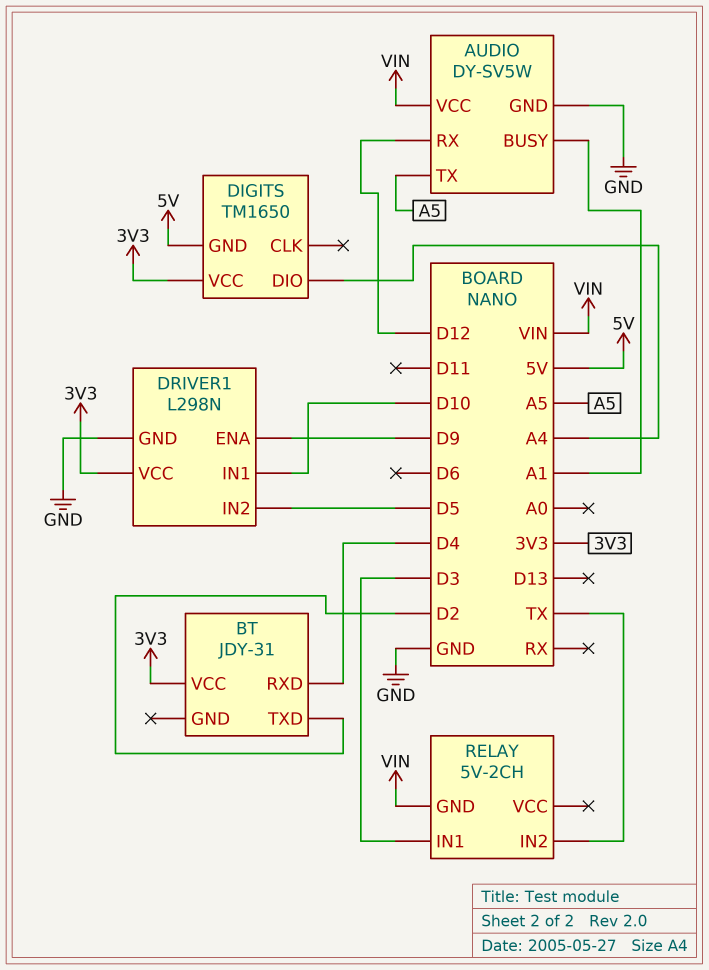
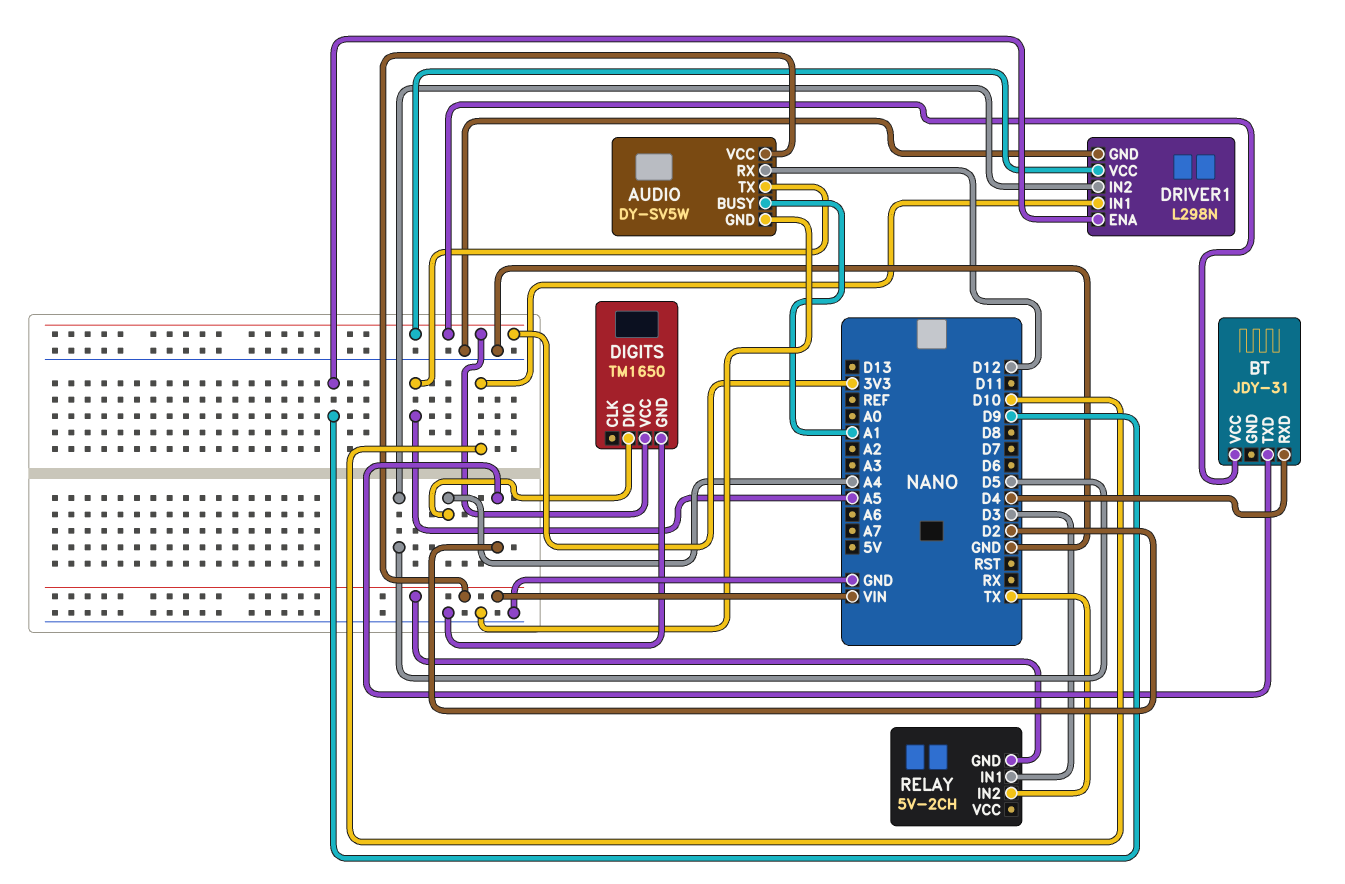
DIGITS pin GND: 5V -> GND

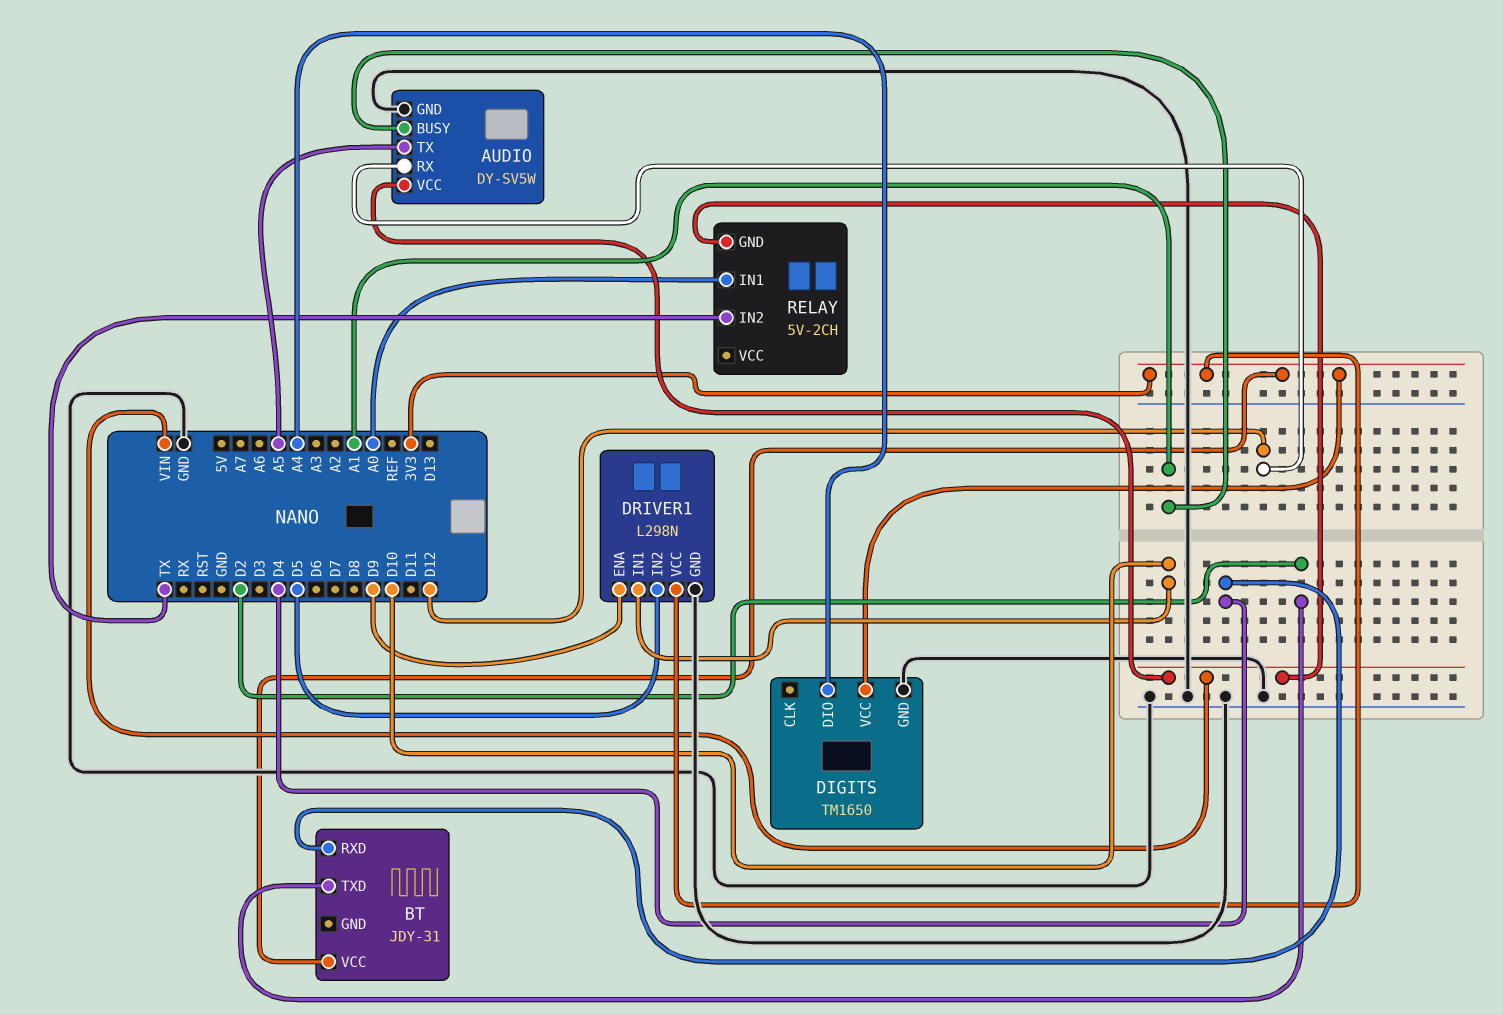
RELAY pin IN1: D3 -> A0

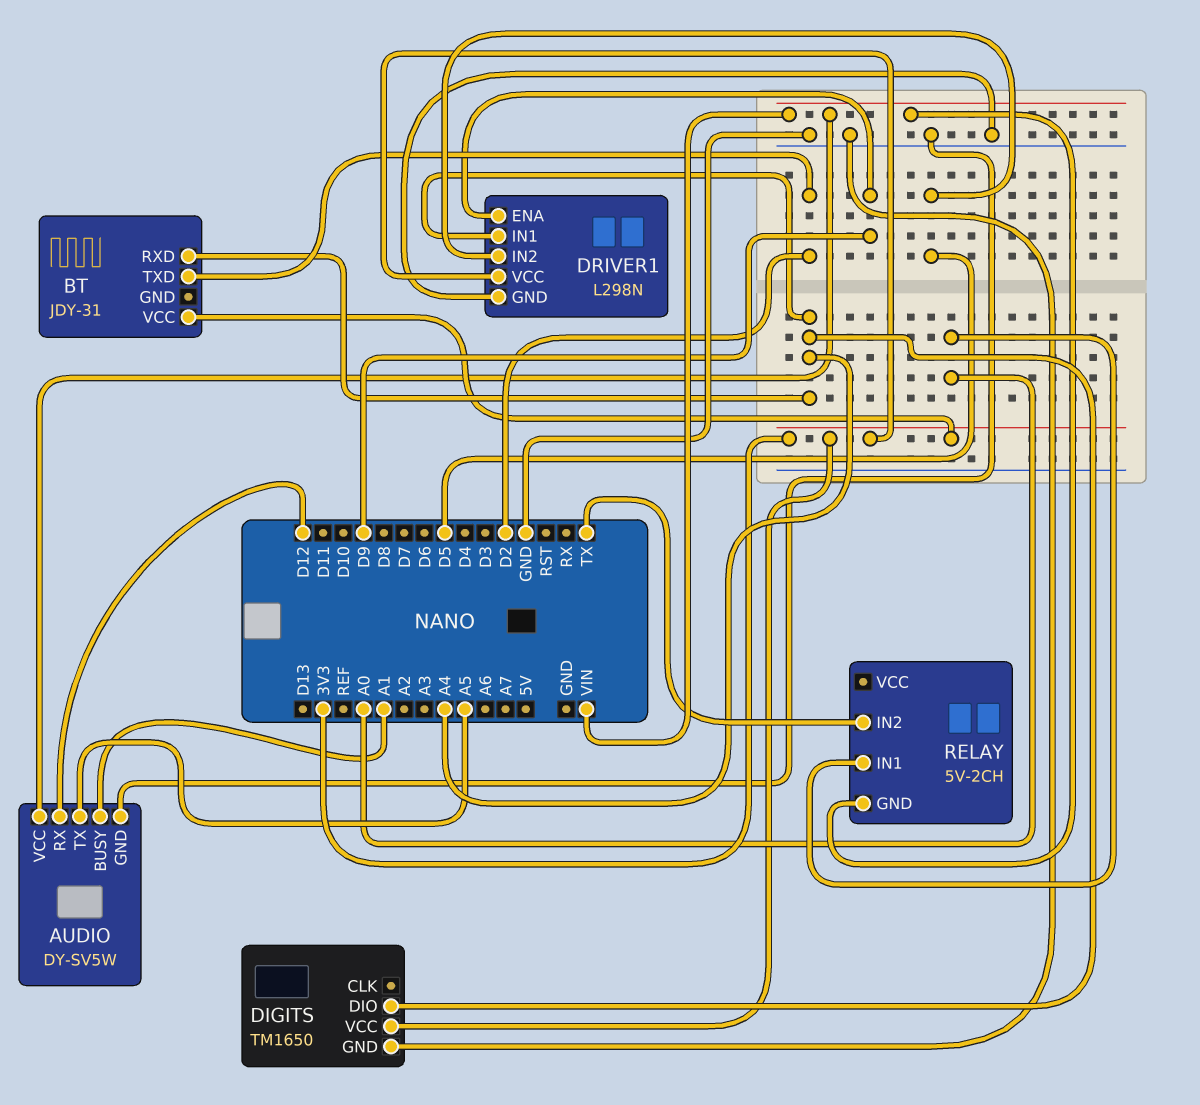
BT pin RXD: D4 -> A4
DRIVER1 pin IN1: D10 -> A4

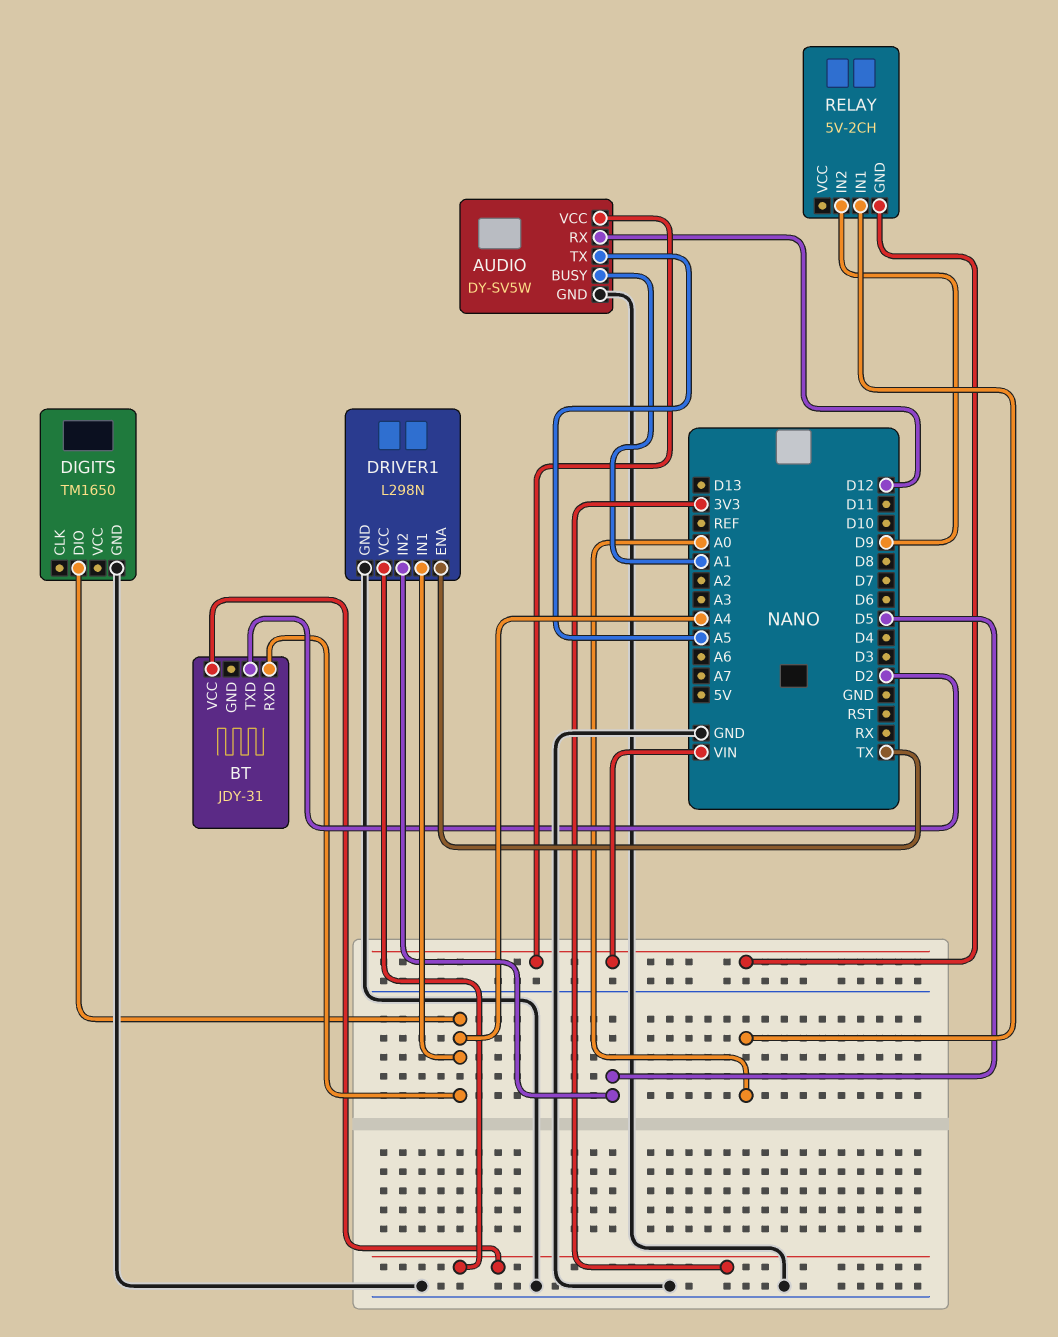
DIGITS pin VCC: 3V3 -> none
DRIVER1 pin ENA: D9 -> TX
RELAY pin IN2: TX -> D9

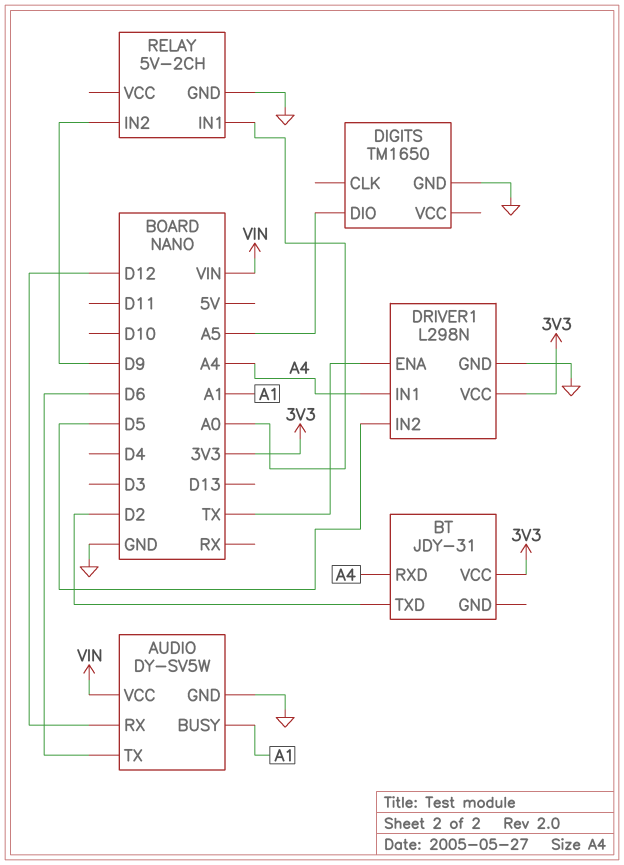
AUDIO pin TX: A5 -> D6
DIGITS pin DIO: A4 -> A5
RELAY pin GND: VIN -> GND

